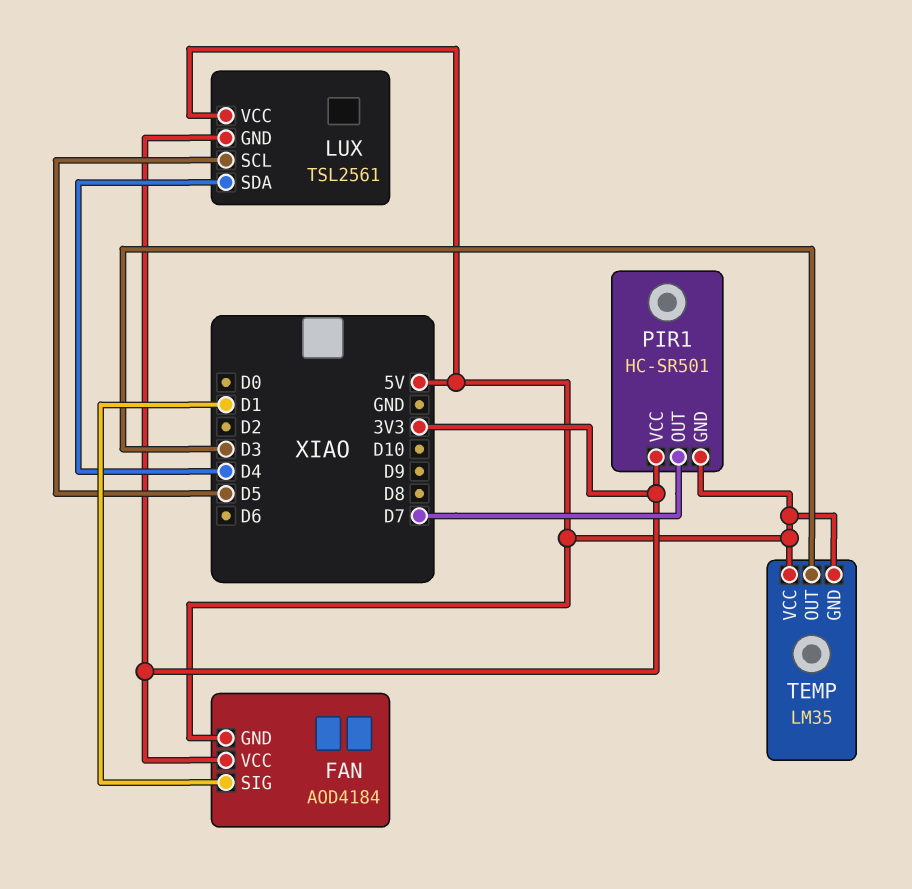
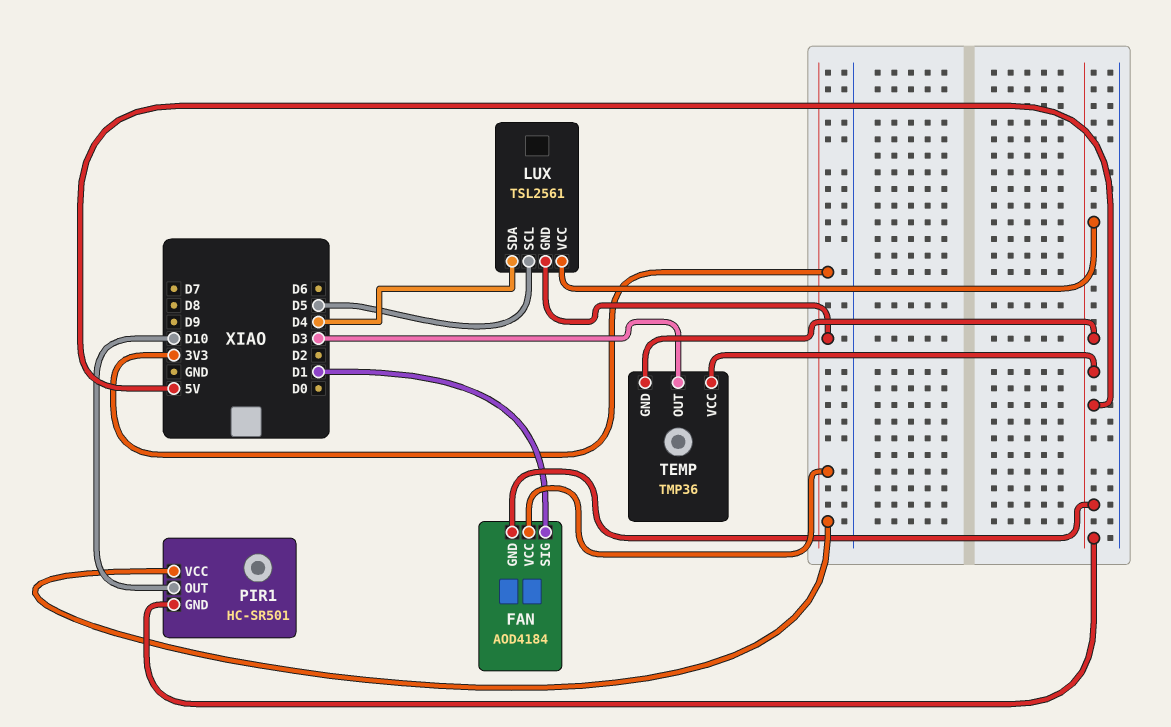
PIR1 pin OUT: D7 -> D10
TEMP: LM35 -> TMP36

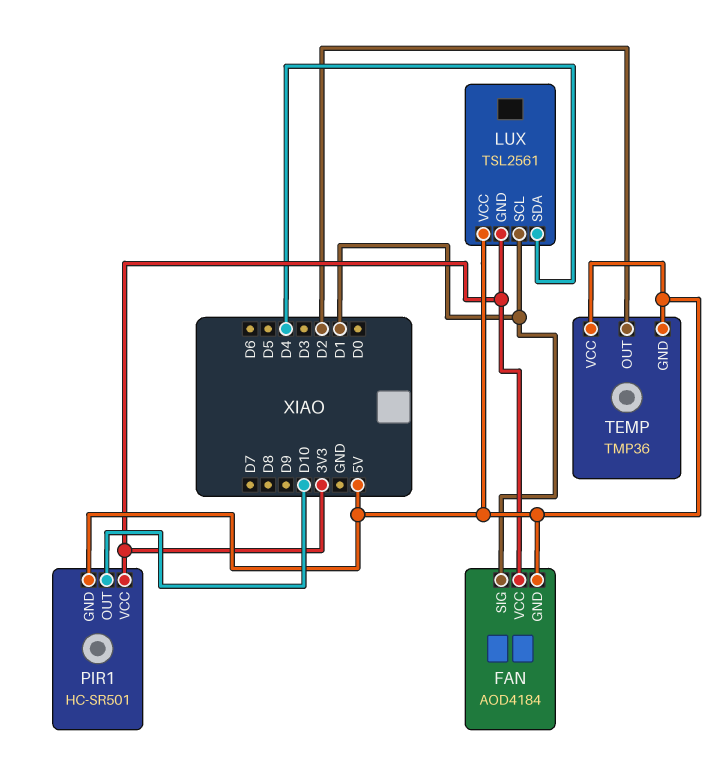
LUX pin SCL: D5 -> D1
TEMP pin OUT: D3 -> D2

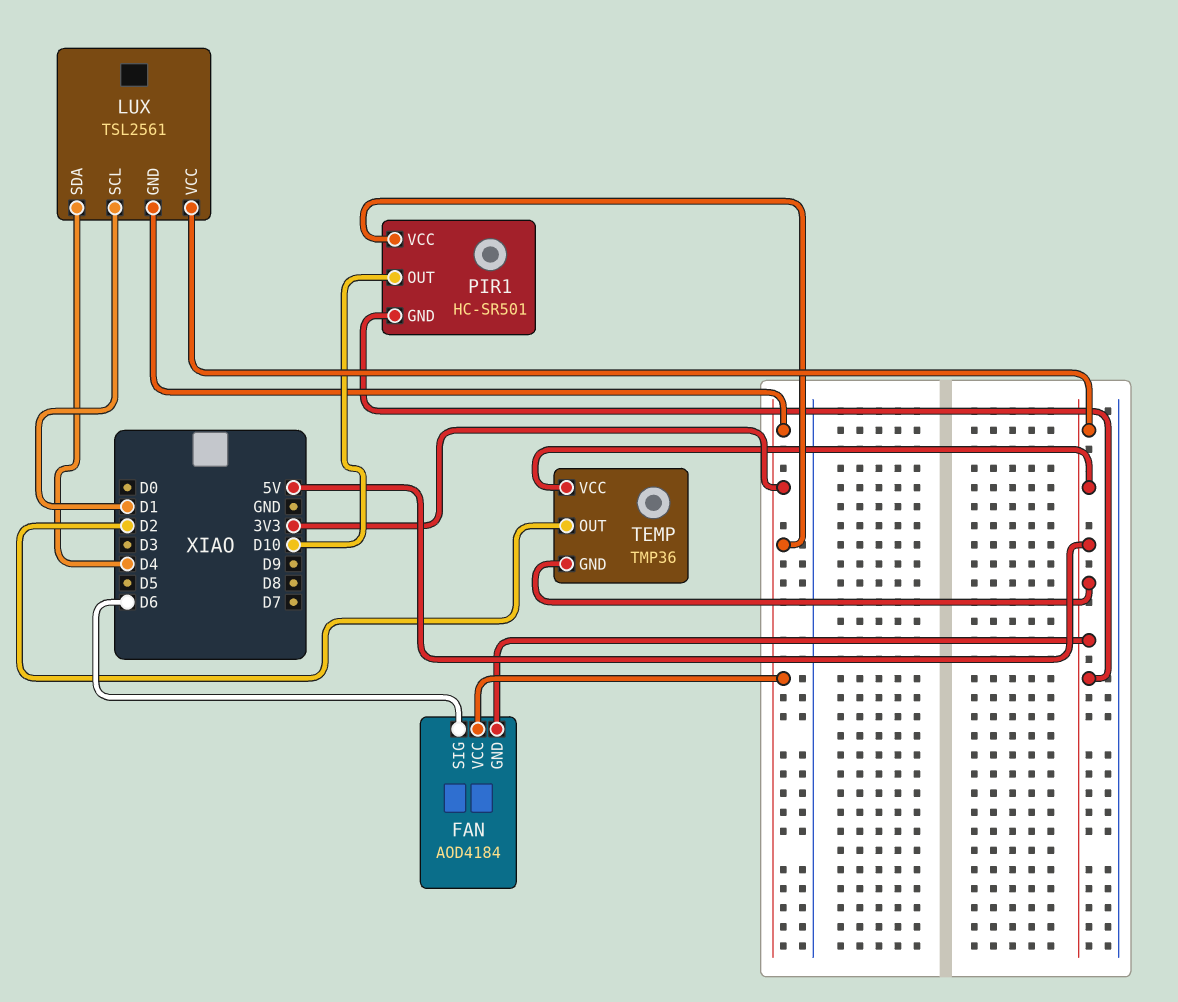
FAN pin SIG: D1 -> D6

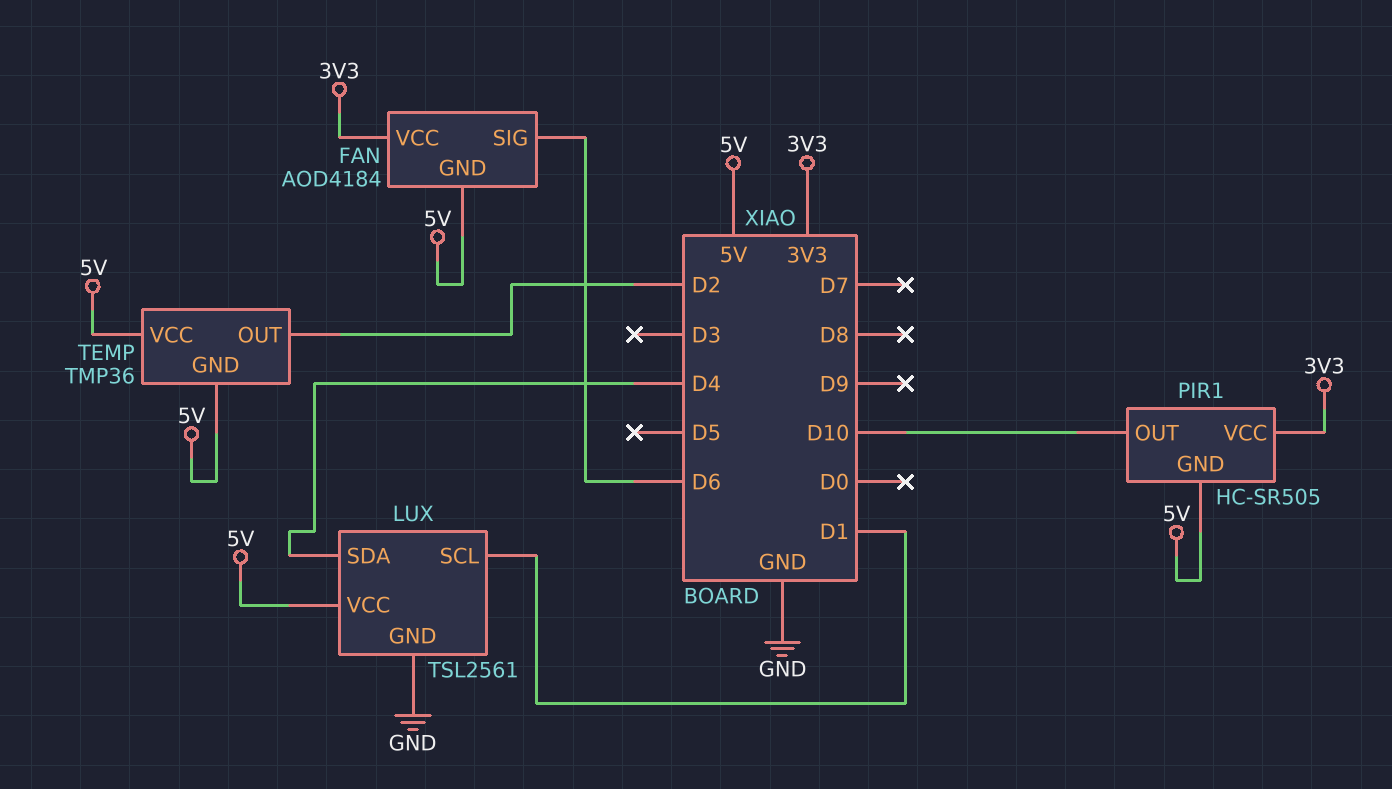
LUX pin GND: 3V3 -> GND
PIR1: HC-SR501 -> HC-SR505

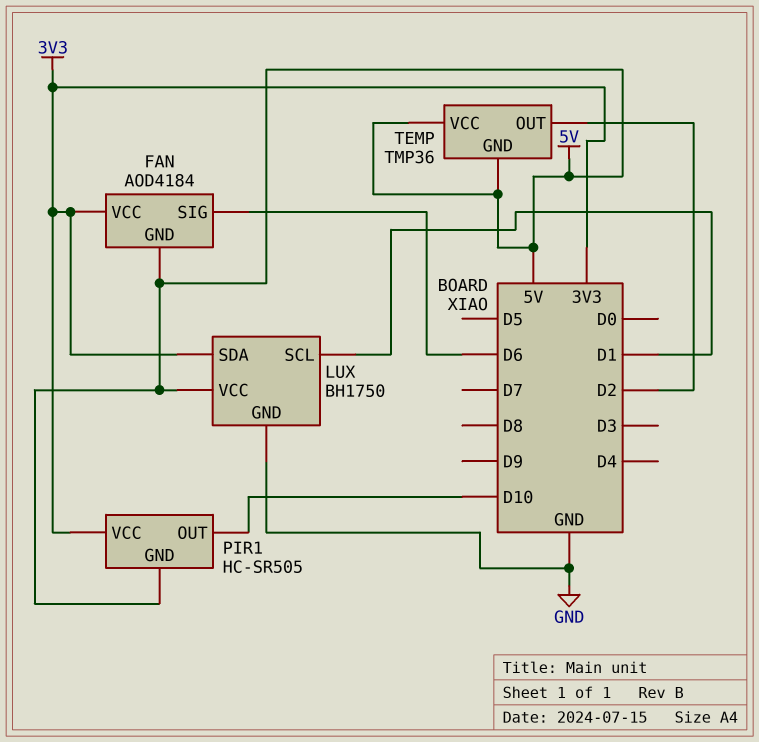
LUX: TSL2561 -> BH1750
LUX pin SDA: D4 -> 3V3

